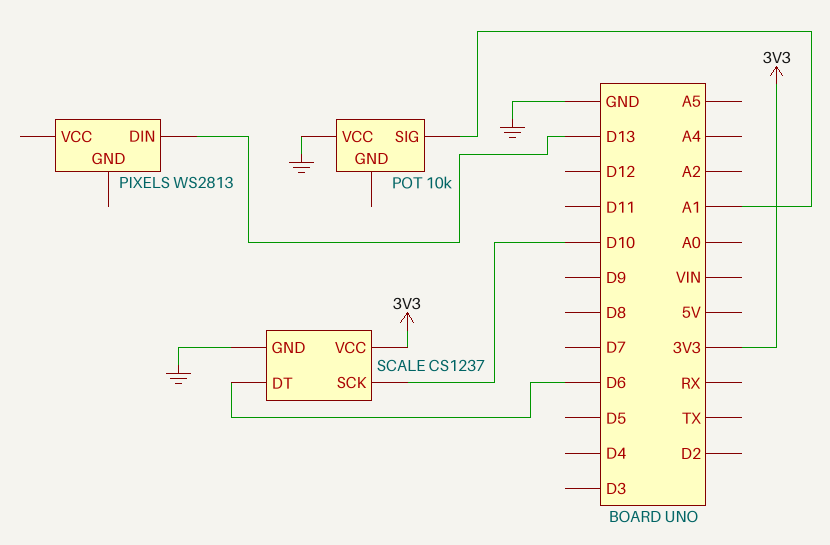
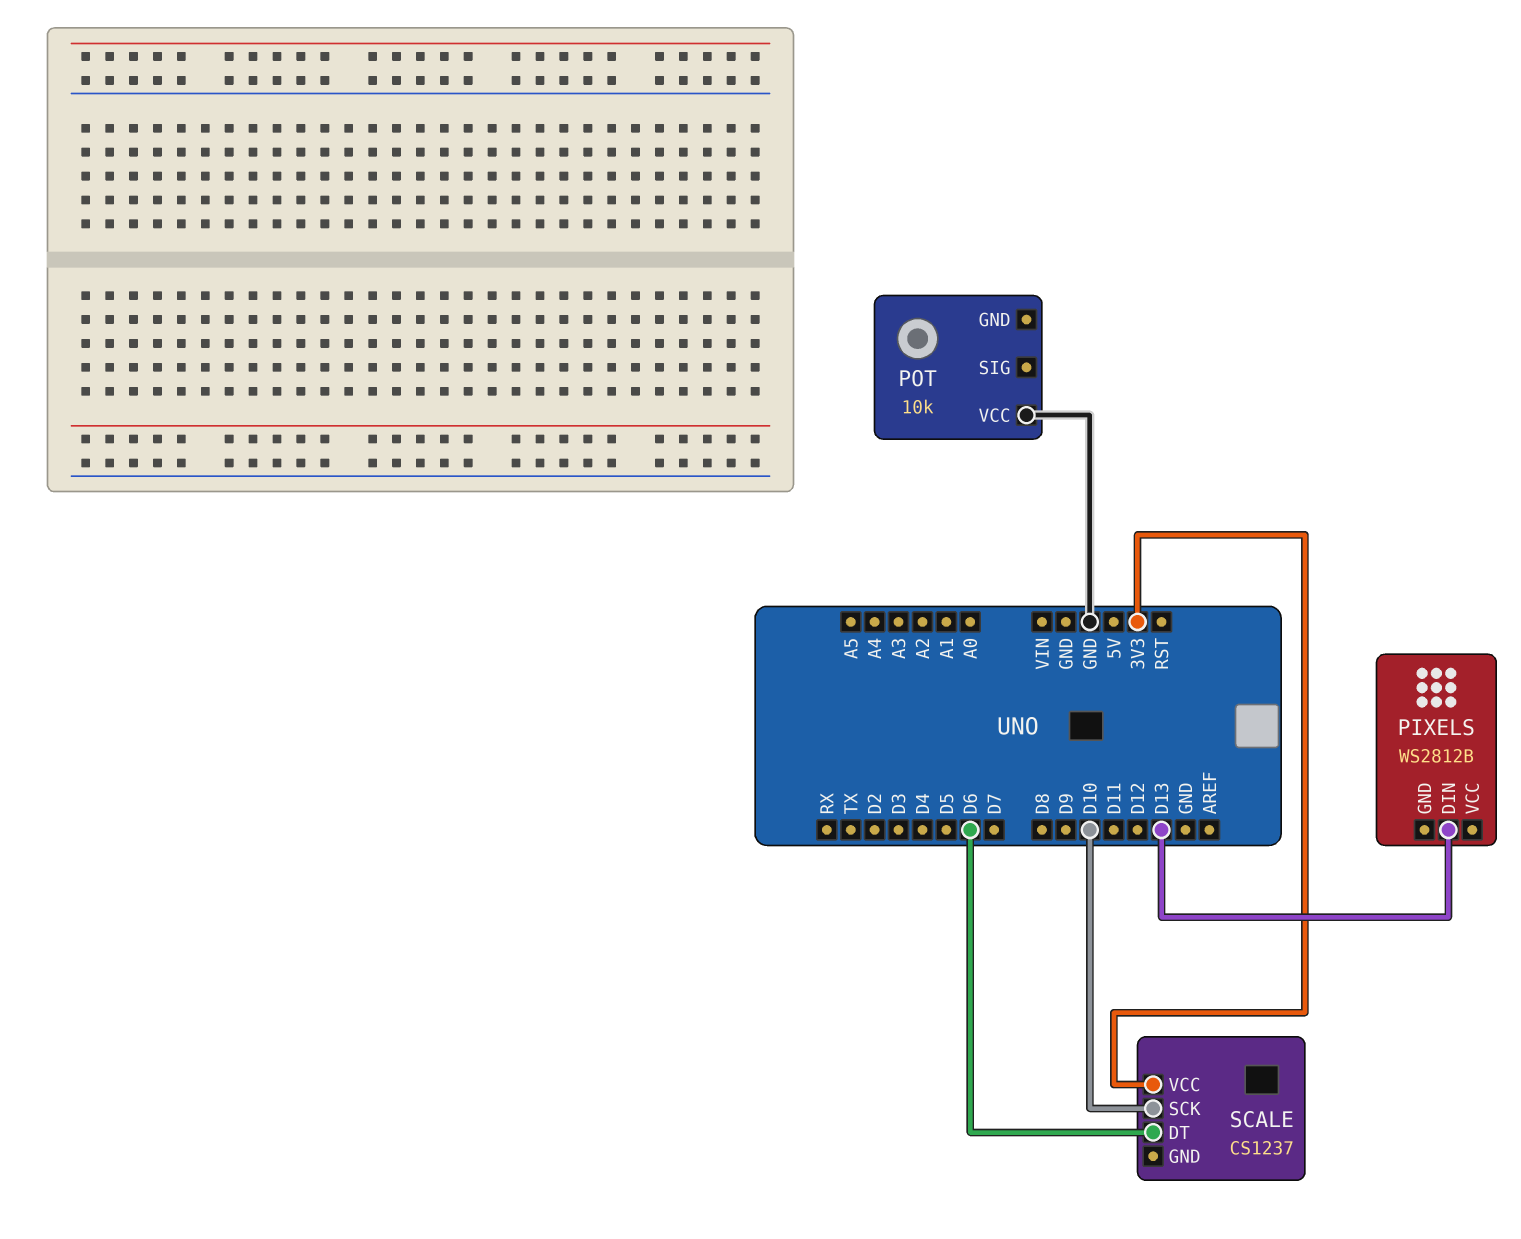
PIXELS: WS2813 -> WS2812B
POT pin SIG: A1 -> none
SCALE pin GND: GND -> none

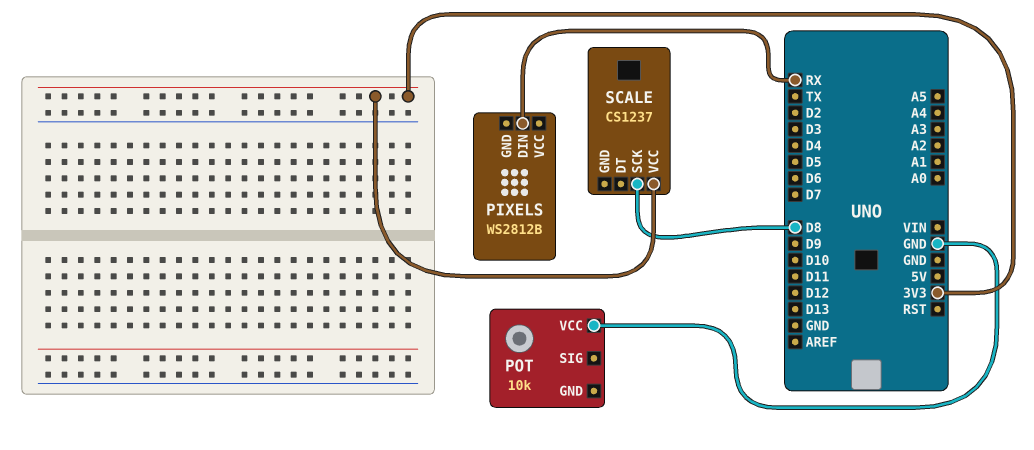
PIXELS pin DIN: D13 -> RX
SCALE pin DT: D6 -> none
SCALE pin SCK: D10 -> D8

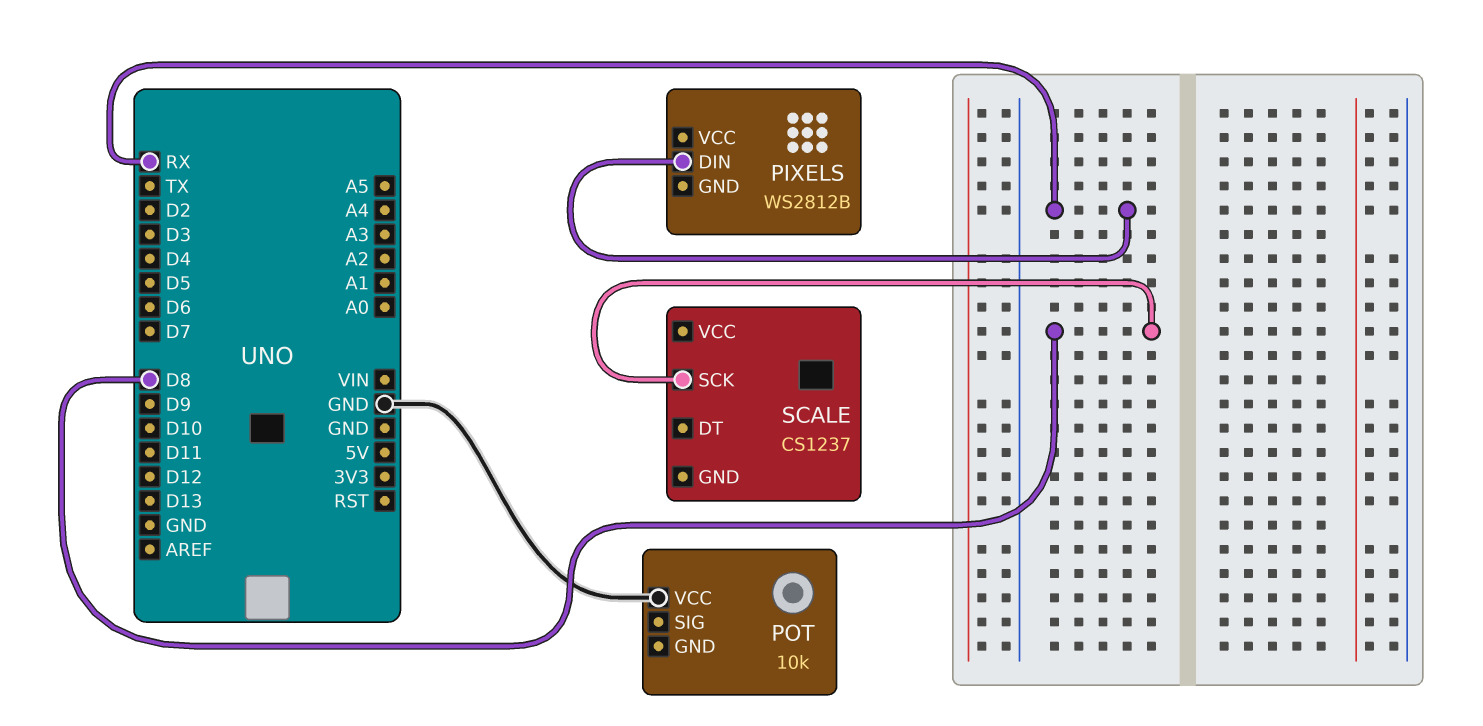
SCALE pin VCC: 3V3 -> none

